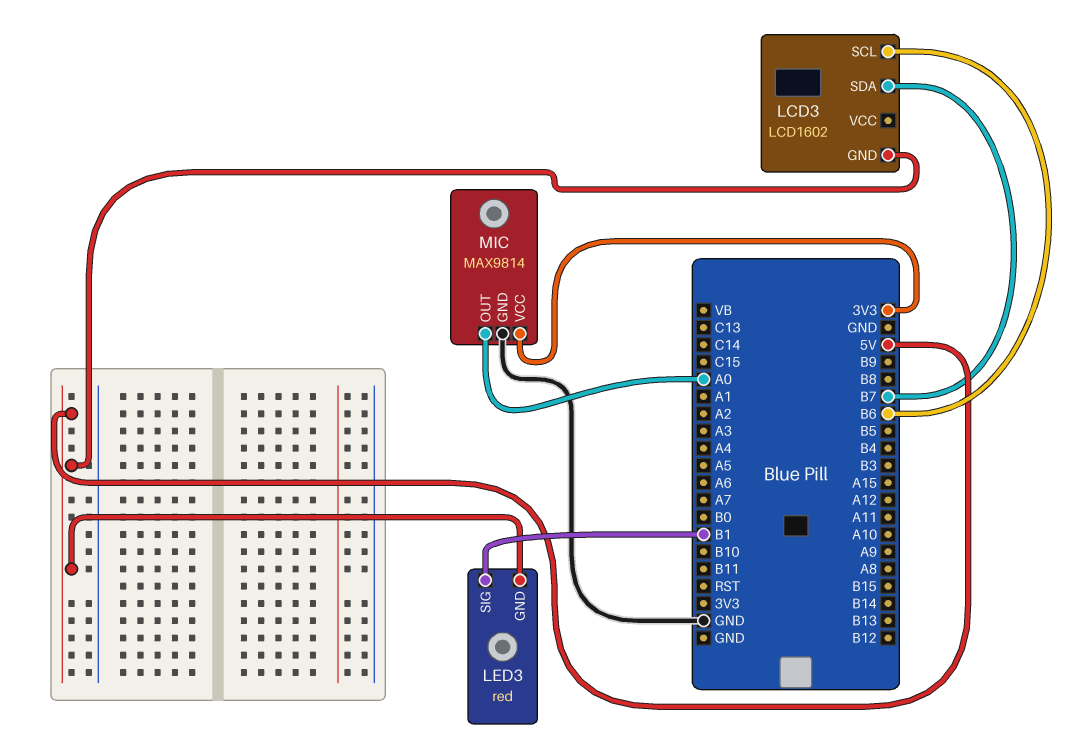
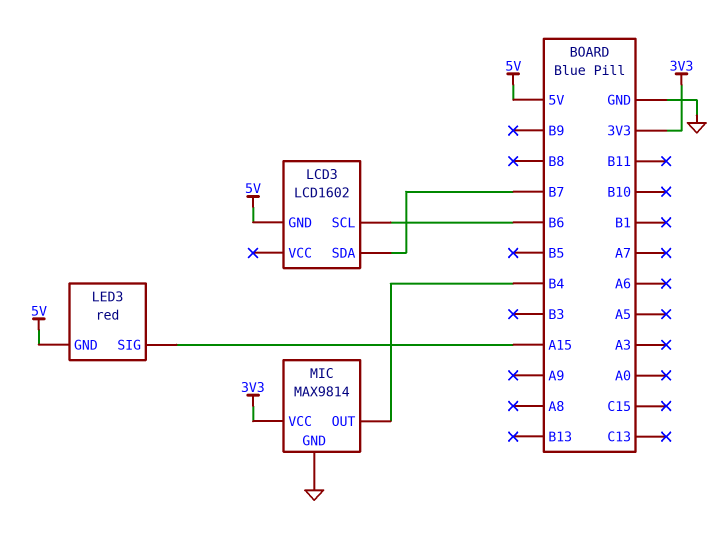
LED3 pin SIG: B1 -> A15
MIC pin OUT: A0 -> B4

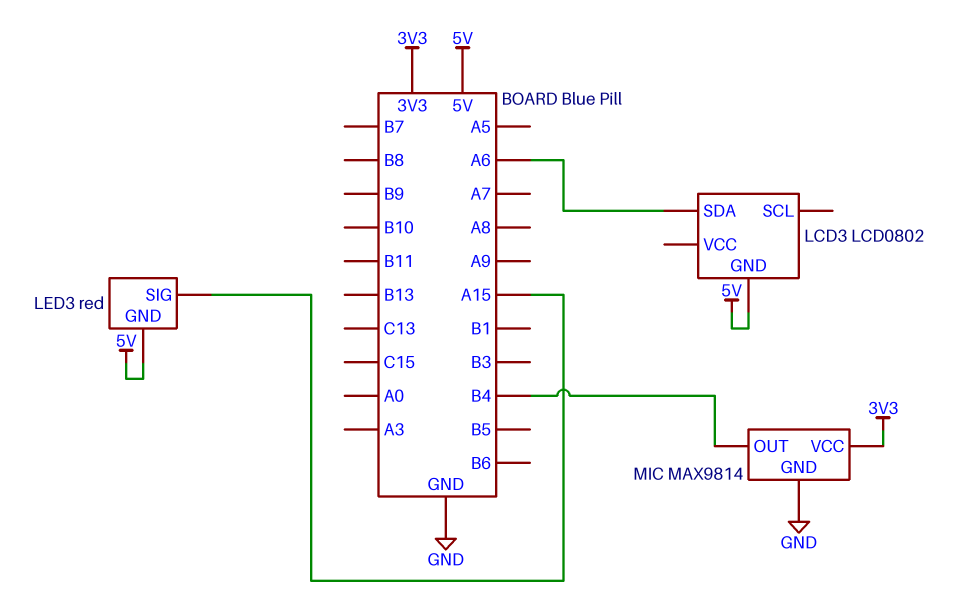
LCD3: LCD1602 -> LCD0802
LCD3 pin SCL: B6 -> none
LCD3 pin SDA: B7 -> A6

